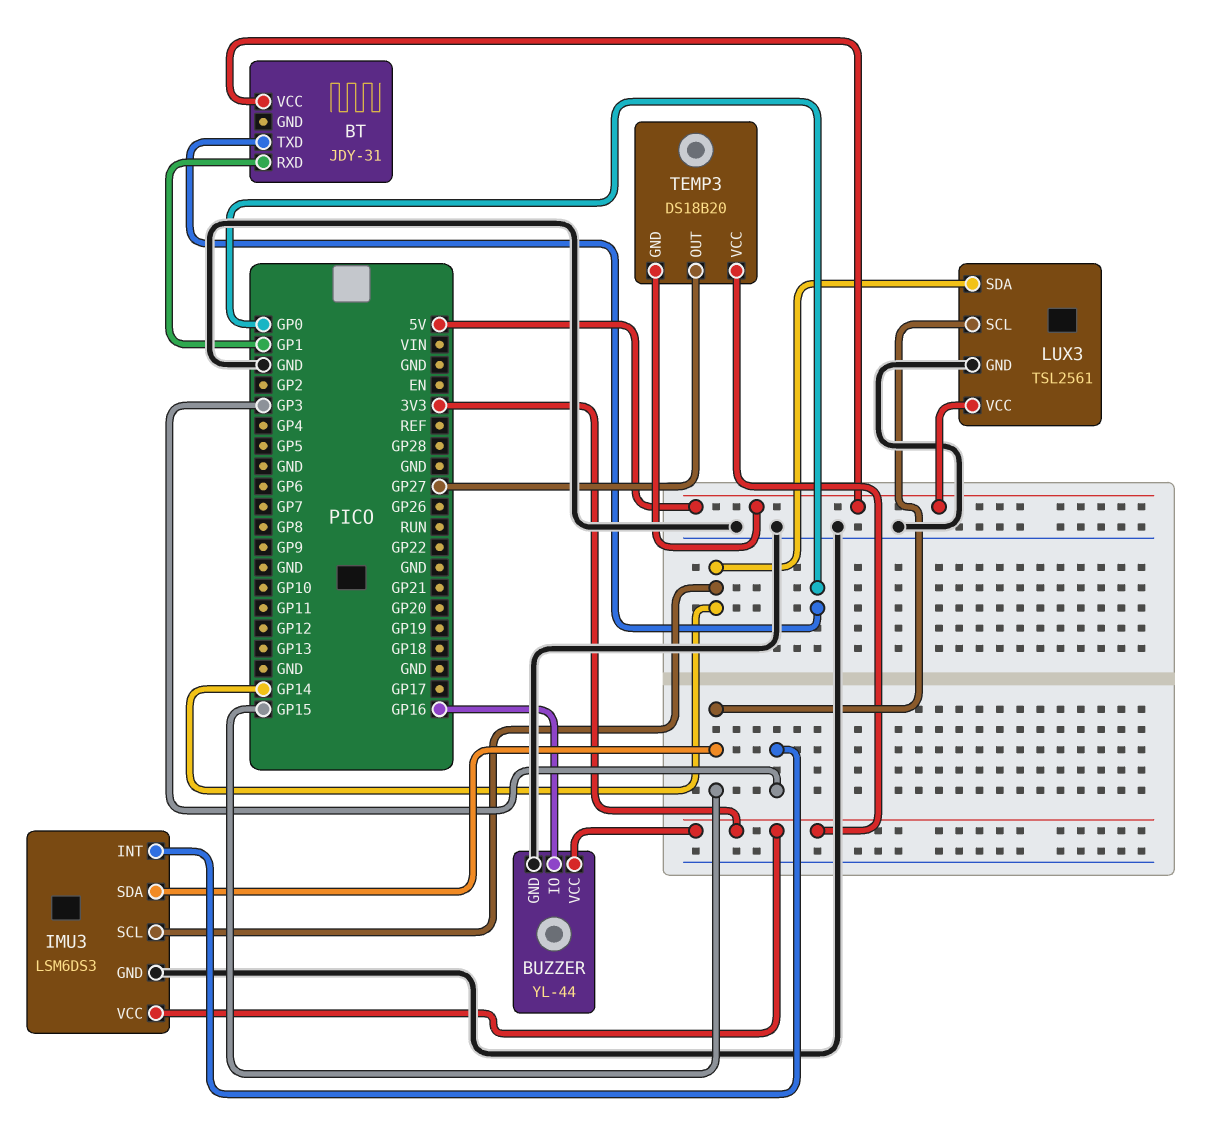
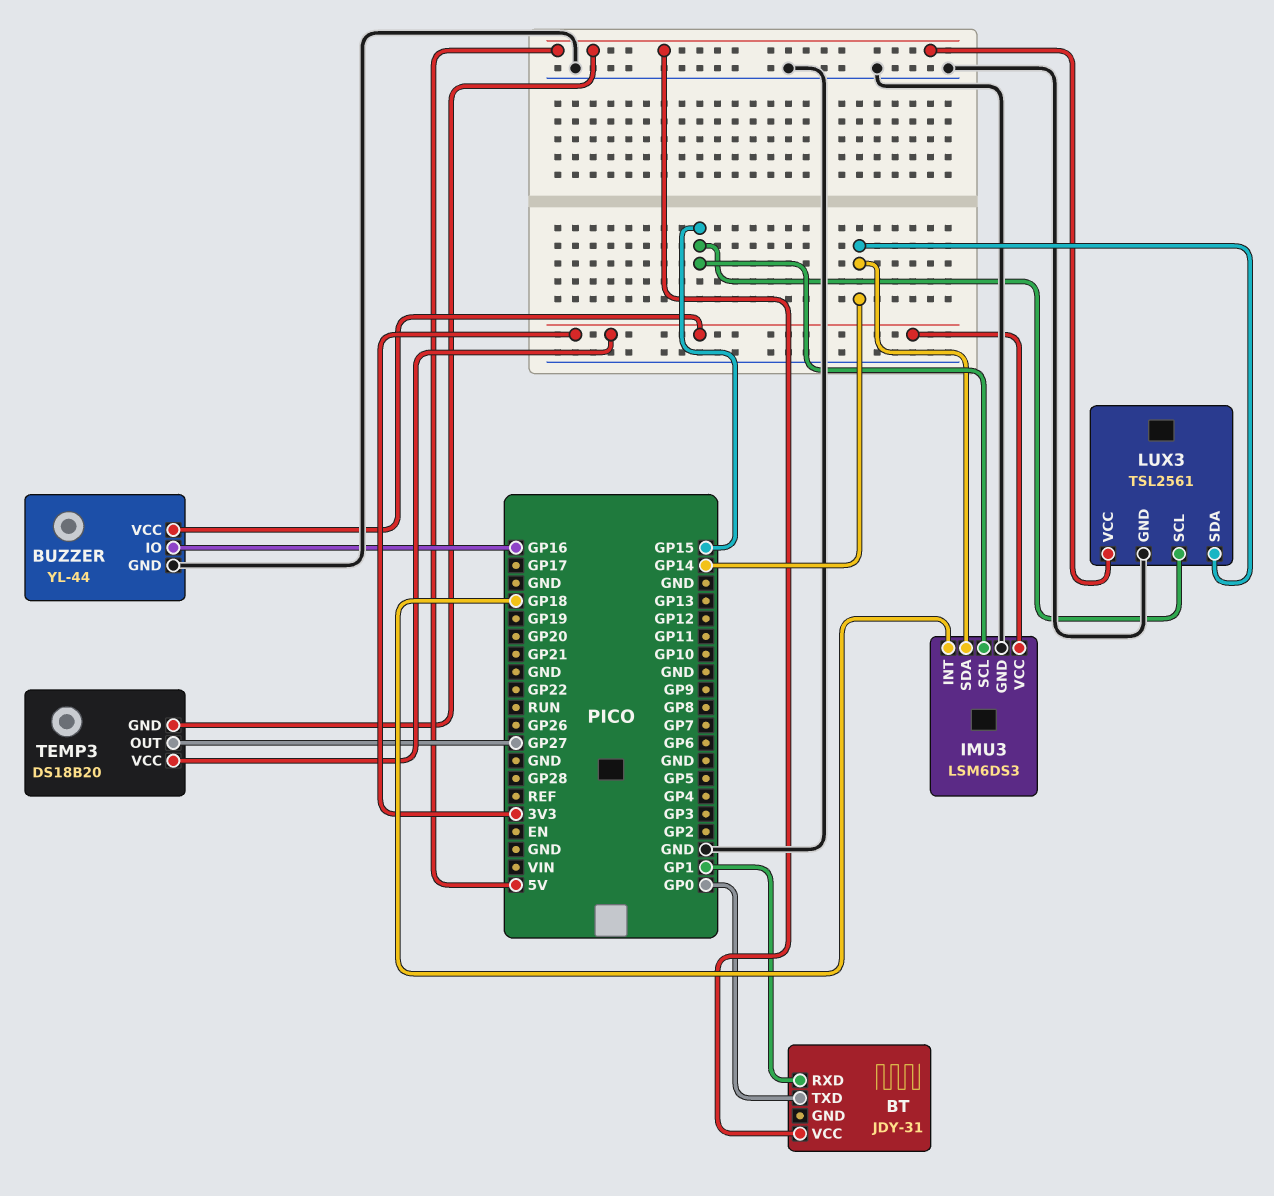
IMU3 pin INT: GP3 -> GP18
IMU3 pin SCL: GP14 -> GP15
IMU3 pin SDA: GP15 -> GP14

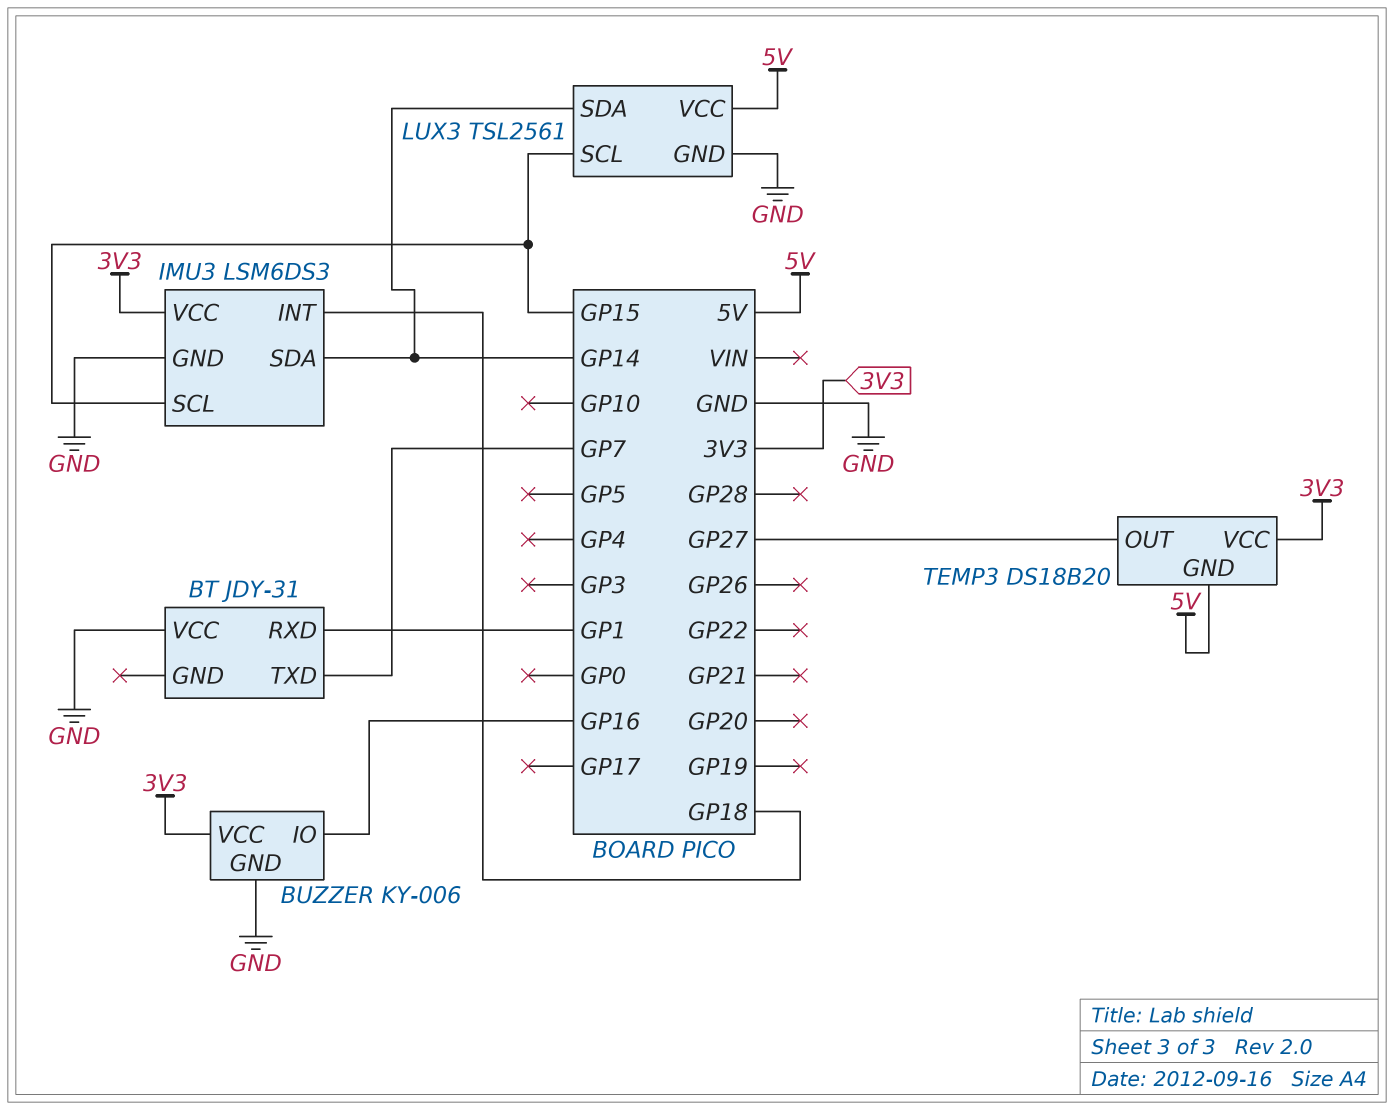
BT pin TXD: GP0 -> GP7
BT pin VCC: 5V -> GND
BUZZER: YL-44 -> KY-006

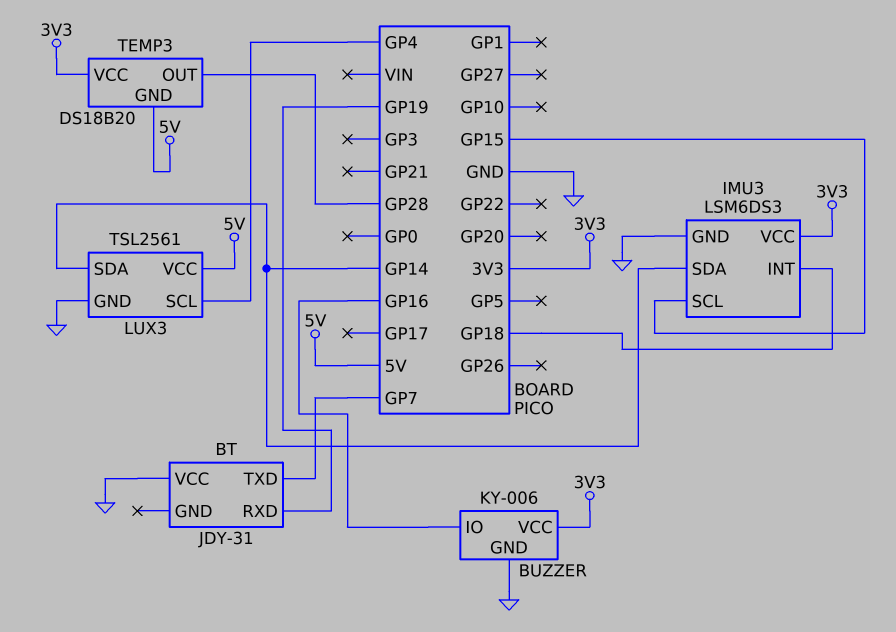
BT pin RXD: GP1 -> GP19
LUX3 pin SCL: GP15 -> GP4
TEMP3 pin OUT: GP27 -> GP28

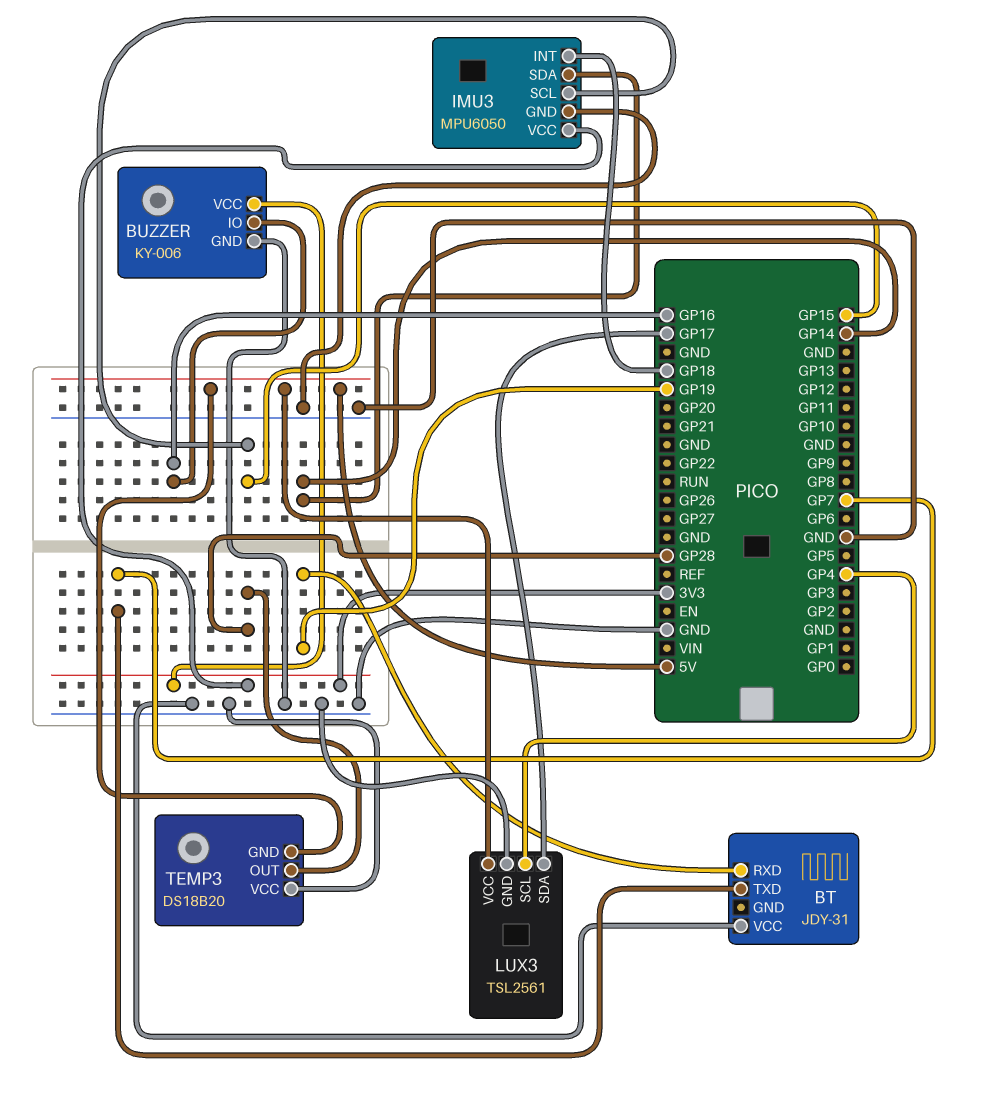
IMU3: LSM6DS3 -> MPU6050
LUX3 pin SDA: GP14 -> GP17
TEMP3 pin VCC: 3V3 -> GND

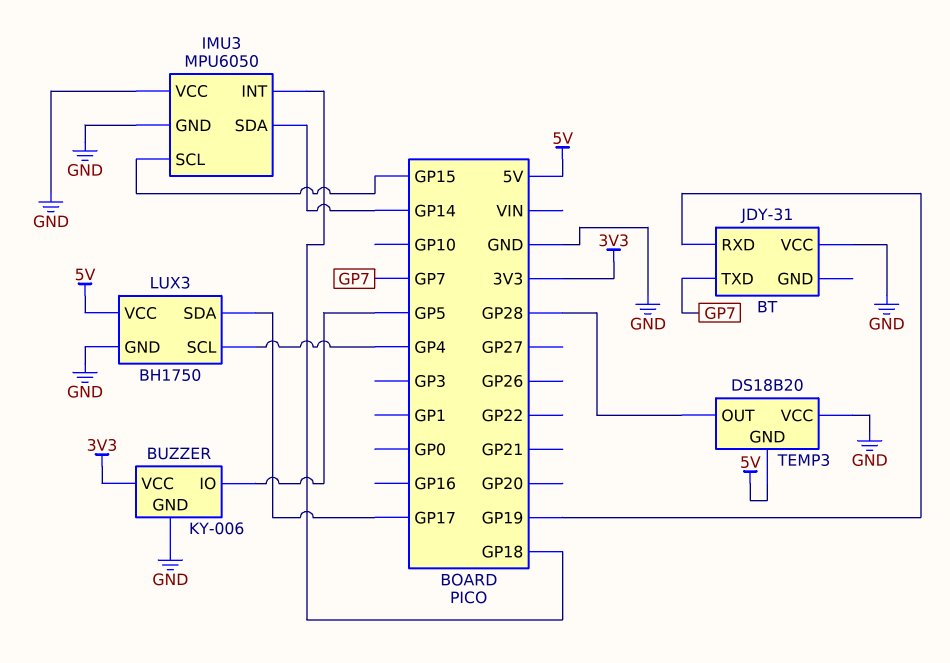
BUZZER pin IO: GP16 -> GP5
IMU3 pin VCC: 3V3 -> GND
LUX3: TSL2561 -> BH1750

